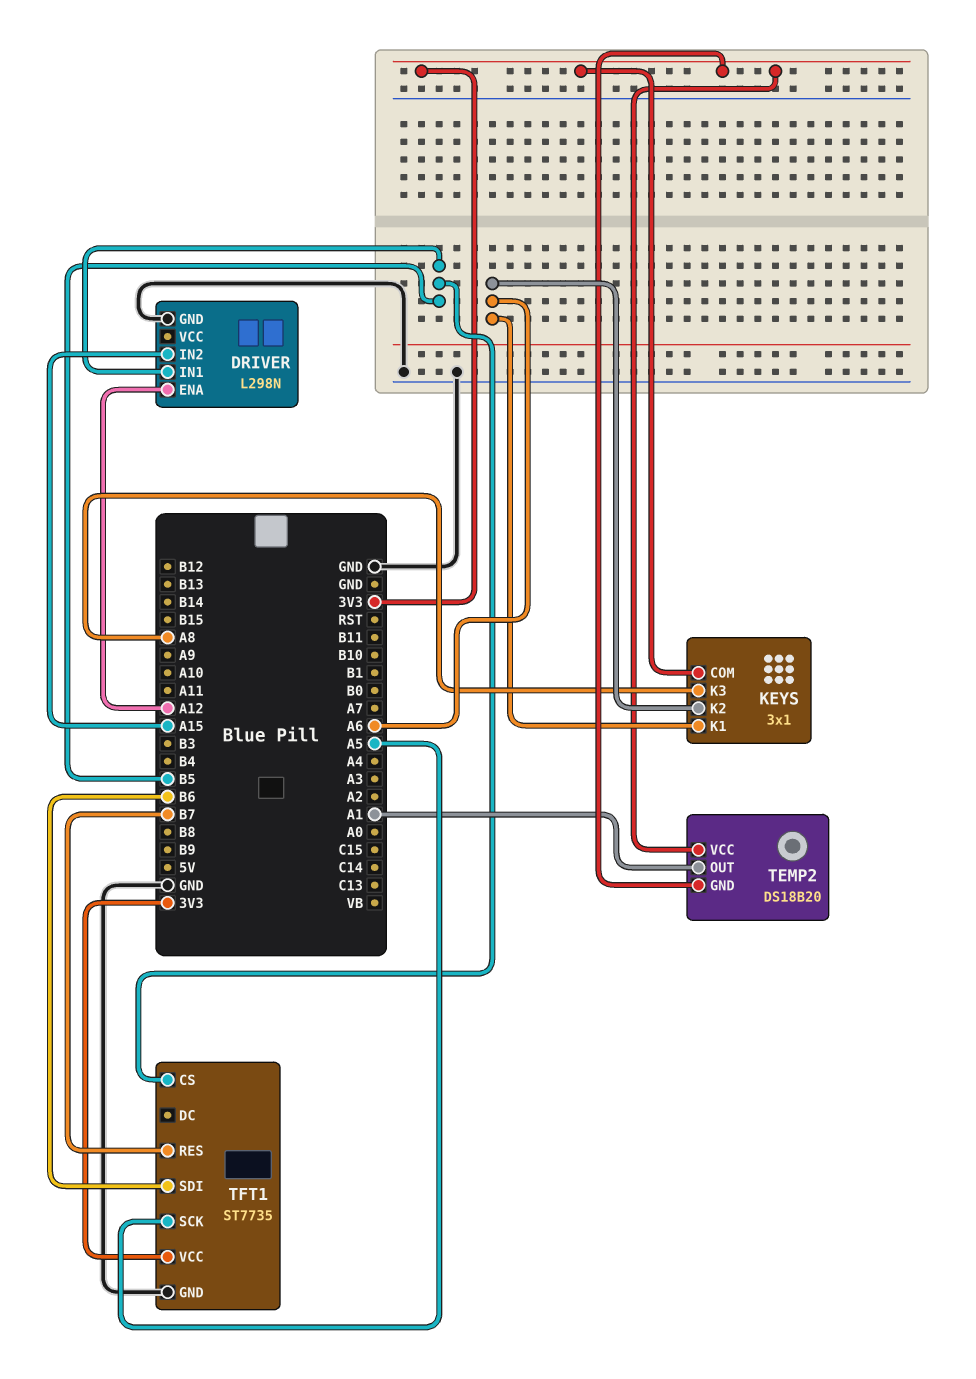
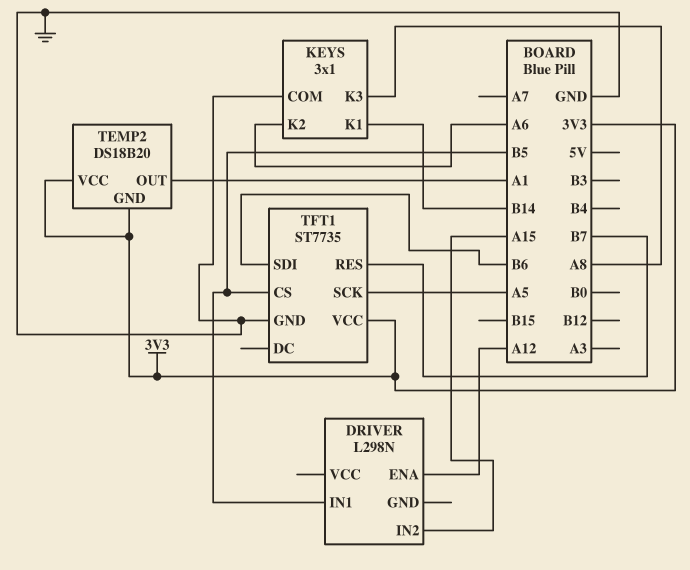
DRIVER pin GND: GND -> none
KEYS pin COM: 3V3 -> GND
KEYS pin K1: A6 -> B14

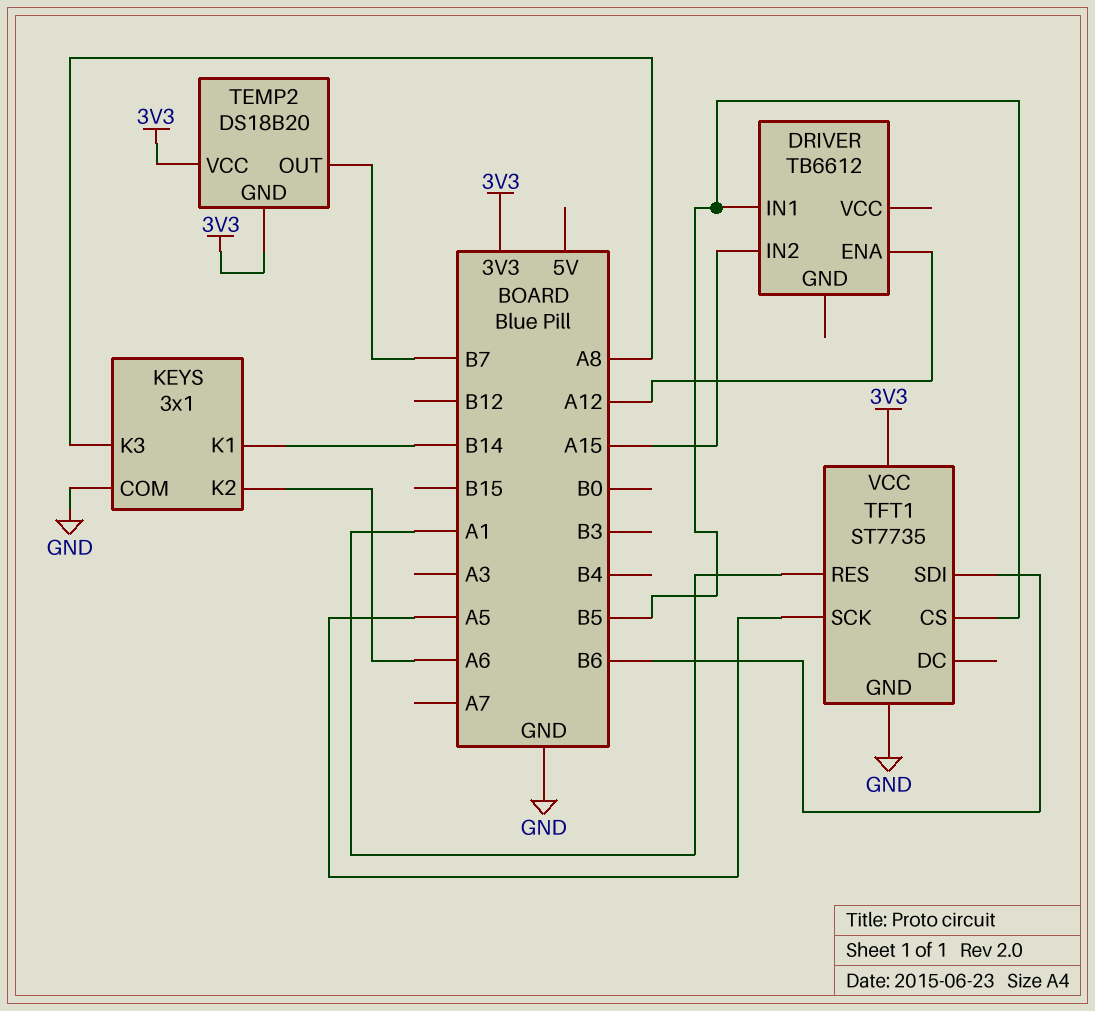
DRIVER: L298N -> TB6612
TEMP2 pin OUT: A1 -> B7
TFT1 pin RES: B7 -> A1

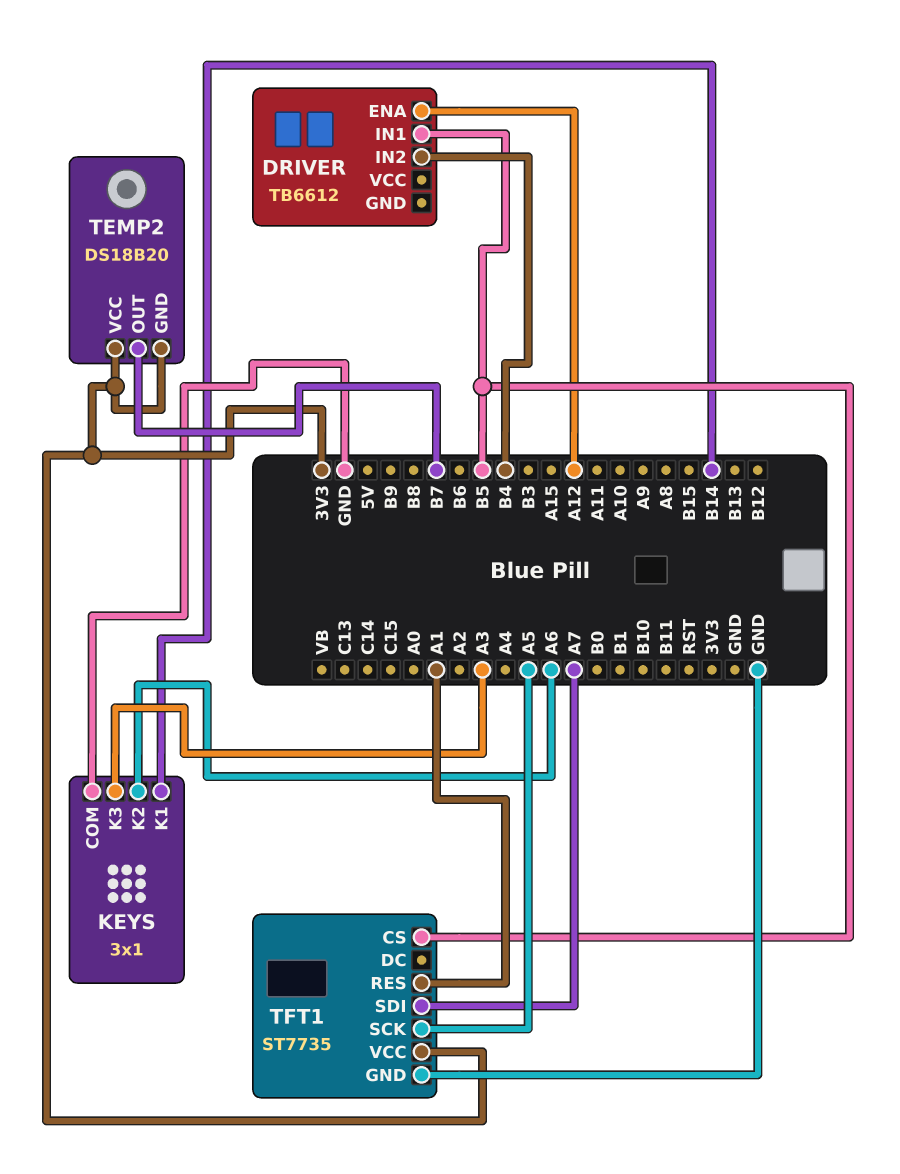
DRIVER pin IN2: A15 -> B4
KEYS pin K3: A8 -> A3
TFT1 pin SDI: B6 -> A7

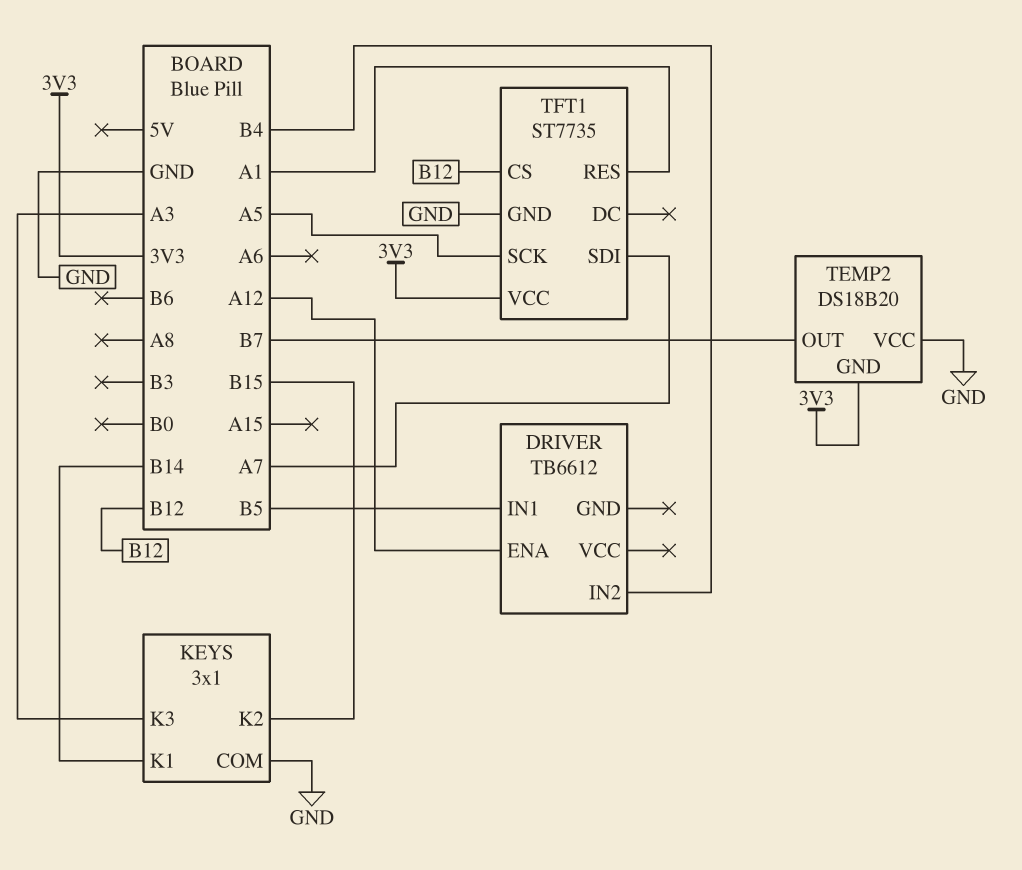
KEYS pin K2: A6 -> B15
TEMP2 pin VCC: 3V3 -> GND
TFT1 pin CS: B5 -> B12

